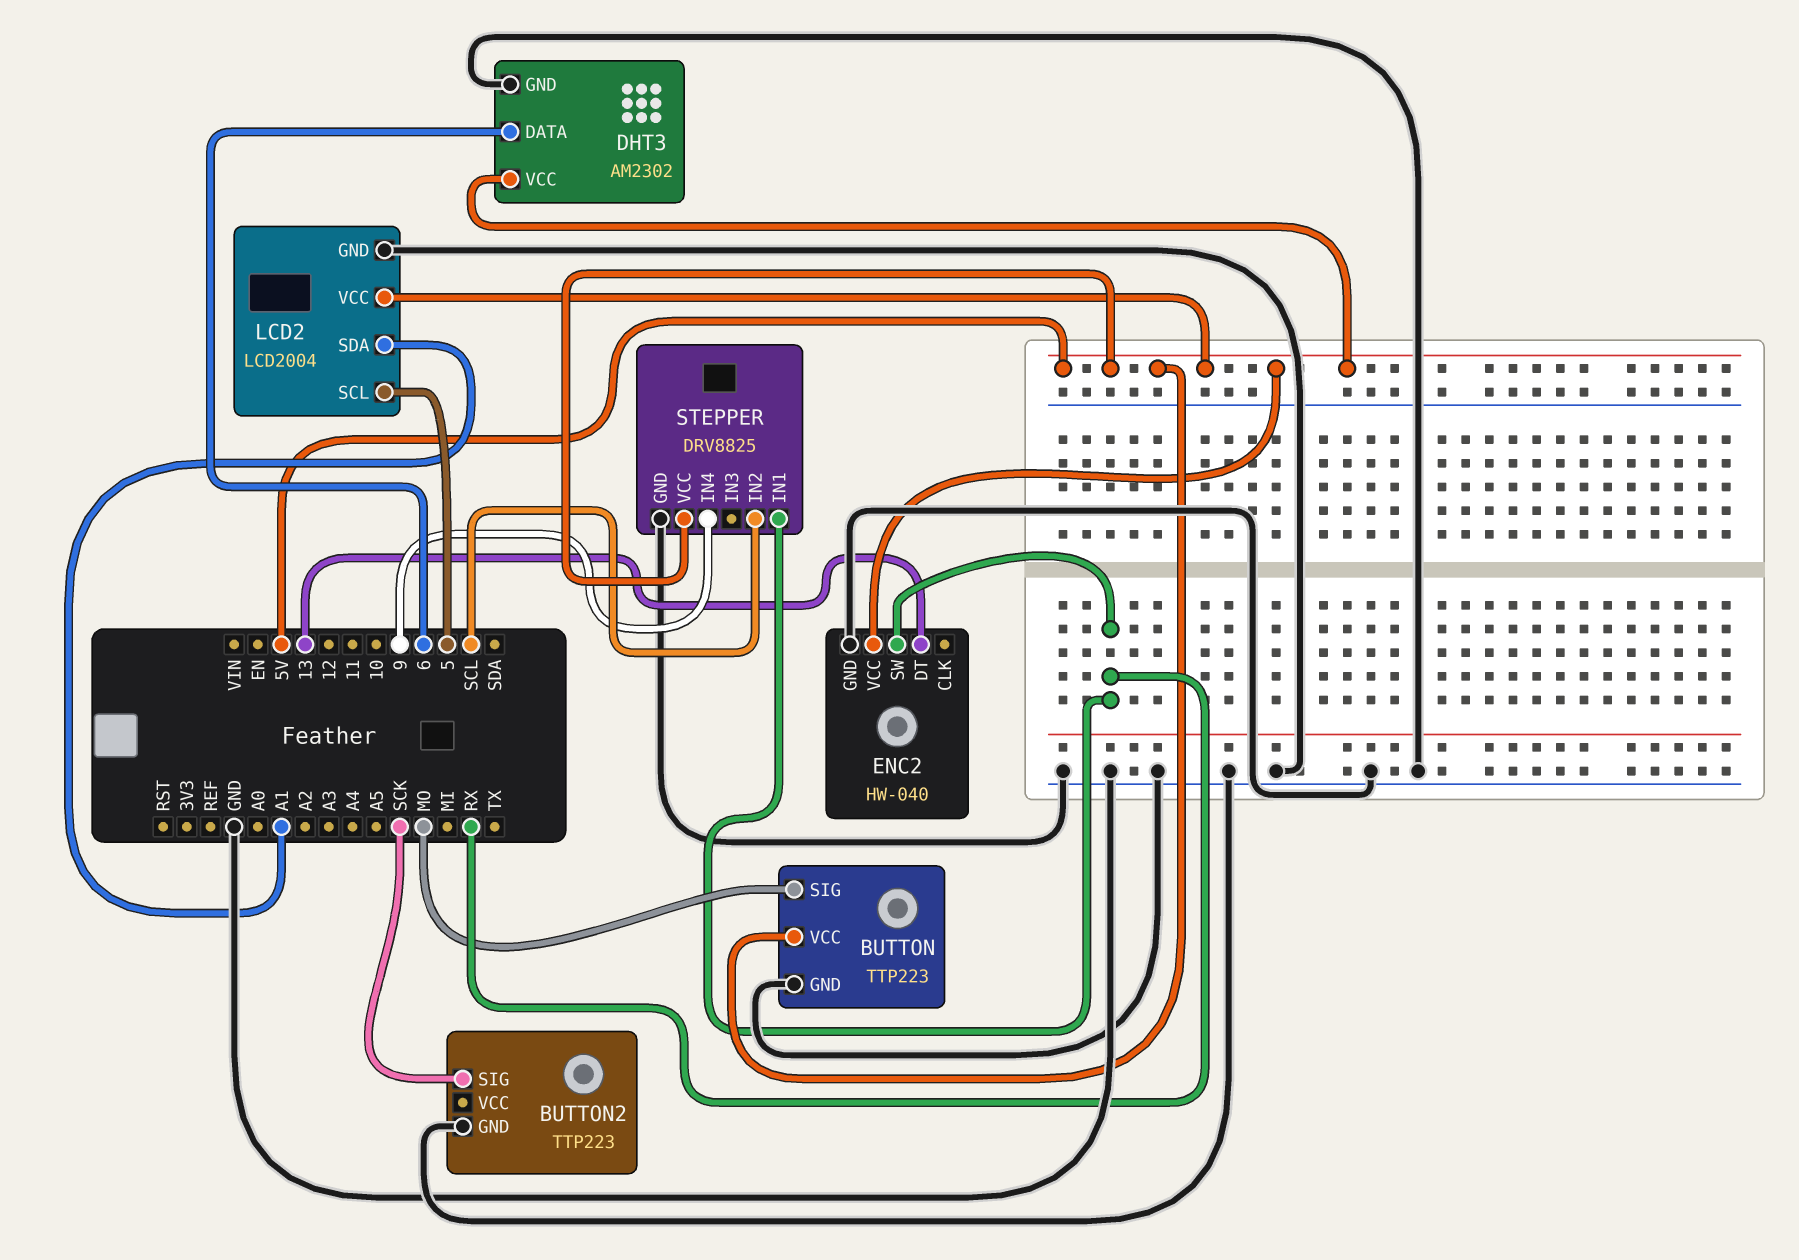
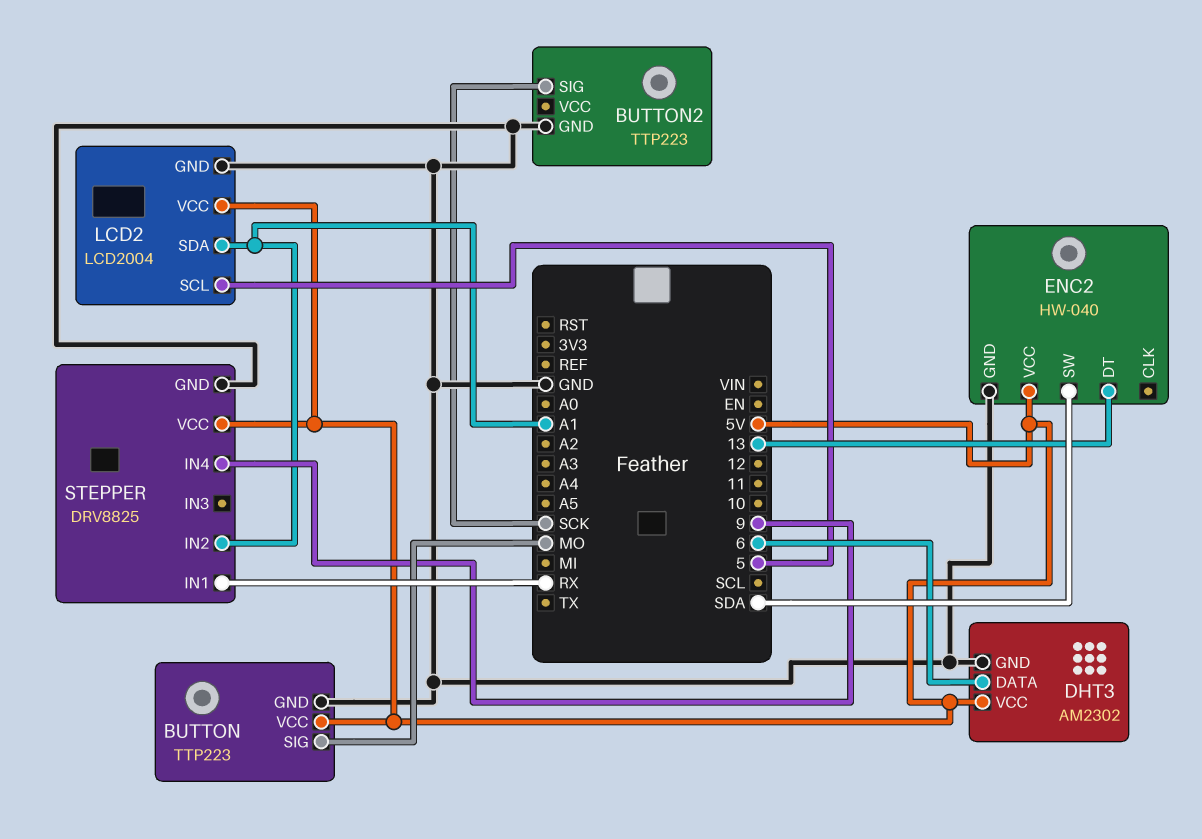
ENC2 pin SW: RX -> SDA
STEPPER pin IN2: SCL -> A1

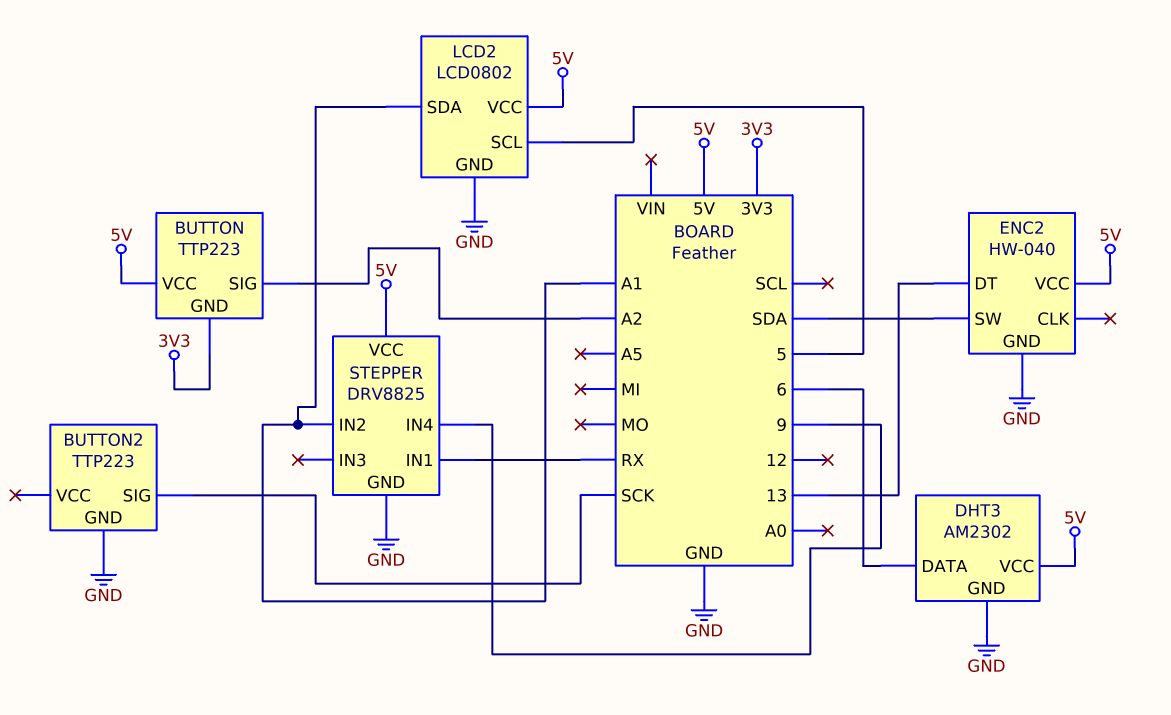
BUTTON pin GND: GND -> 3V3
BUTTON pin SIG: MO -> A2
LCD2: LCD2004 -> LCD0802

